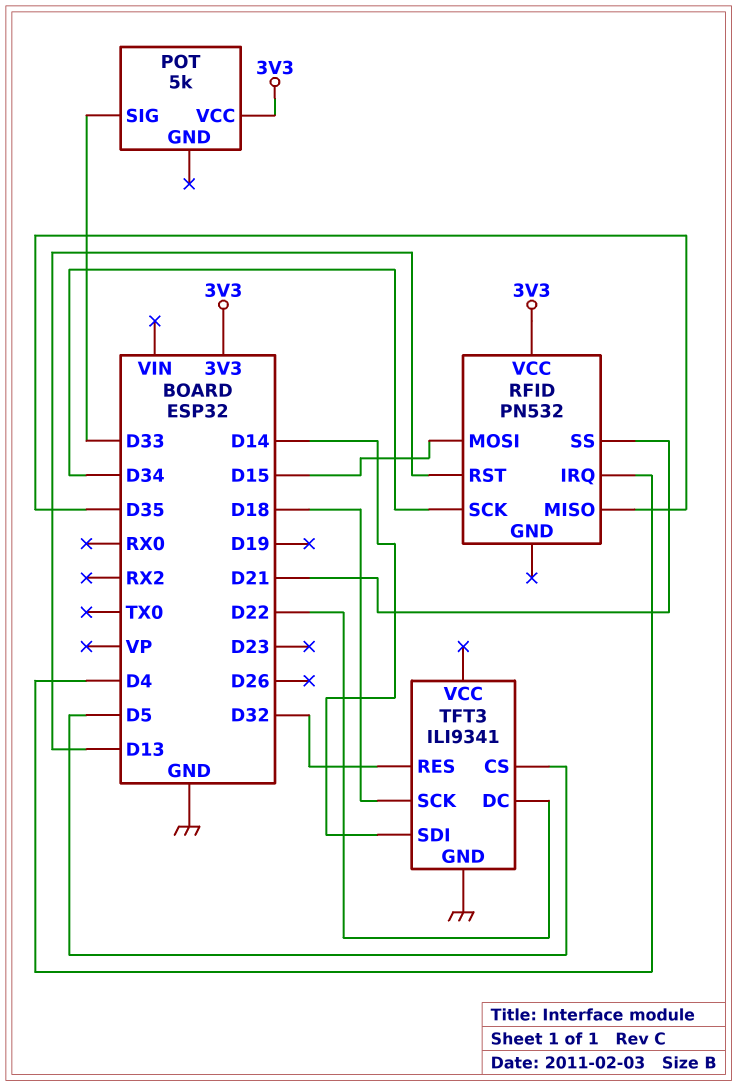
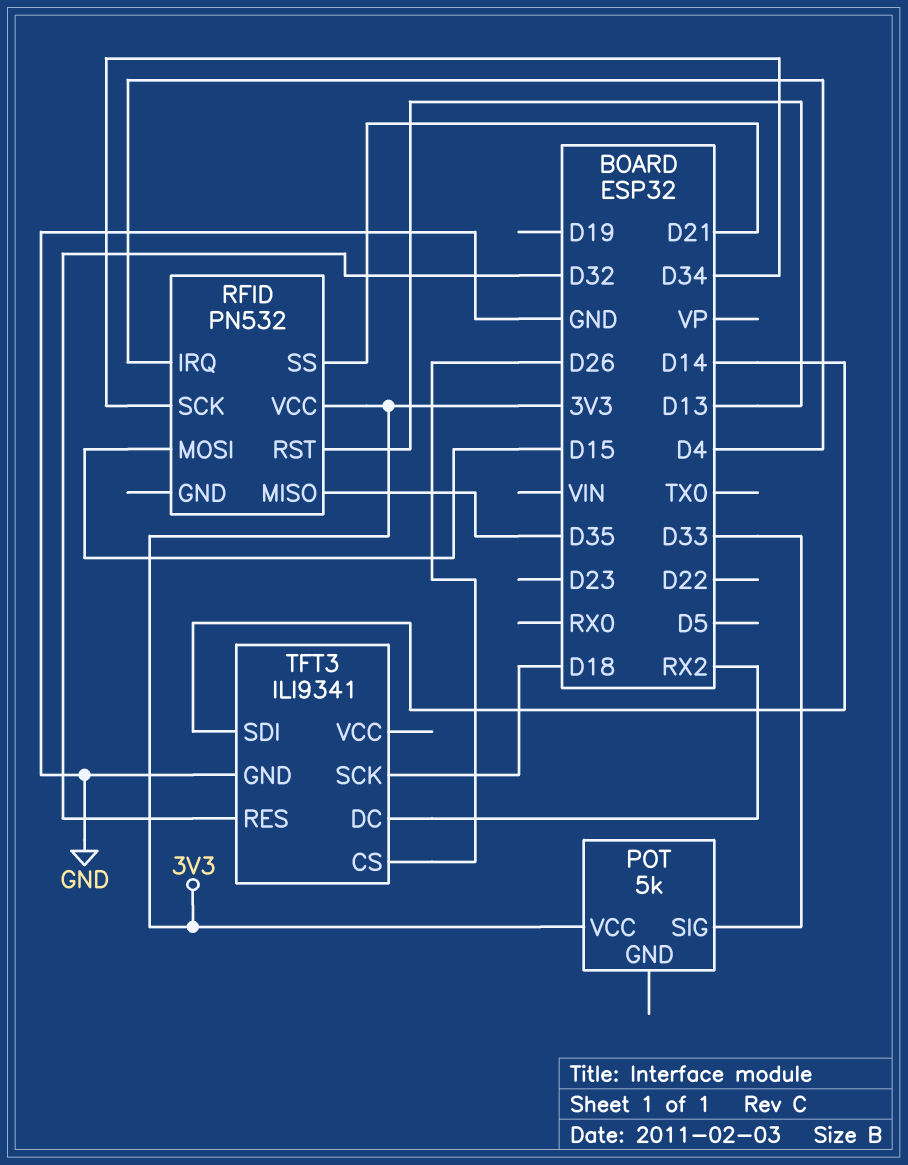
TFT3 pin CS: D5 -> D26
TFT3 pin DC: D22 -> RX2

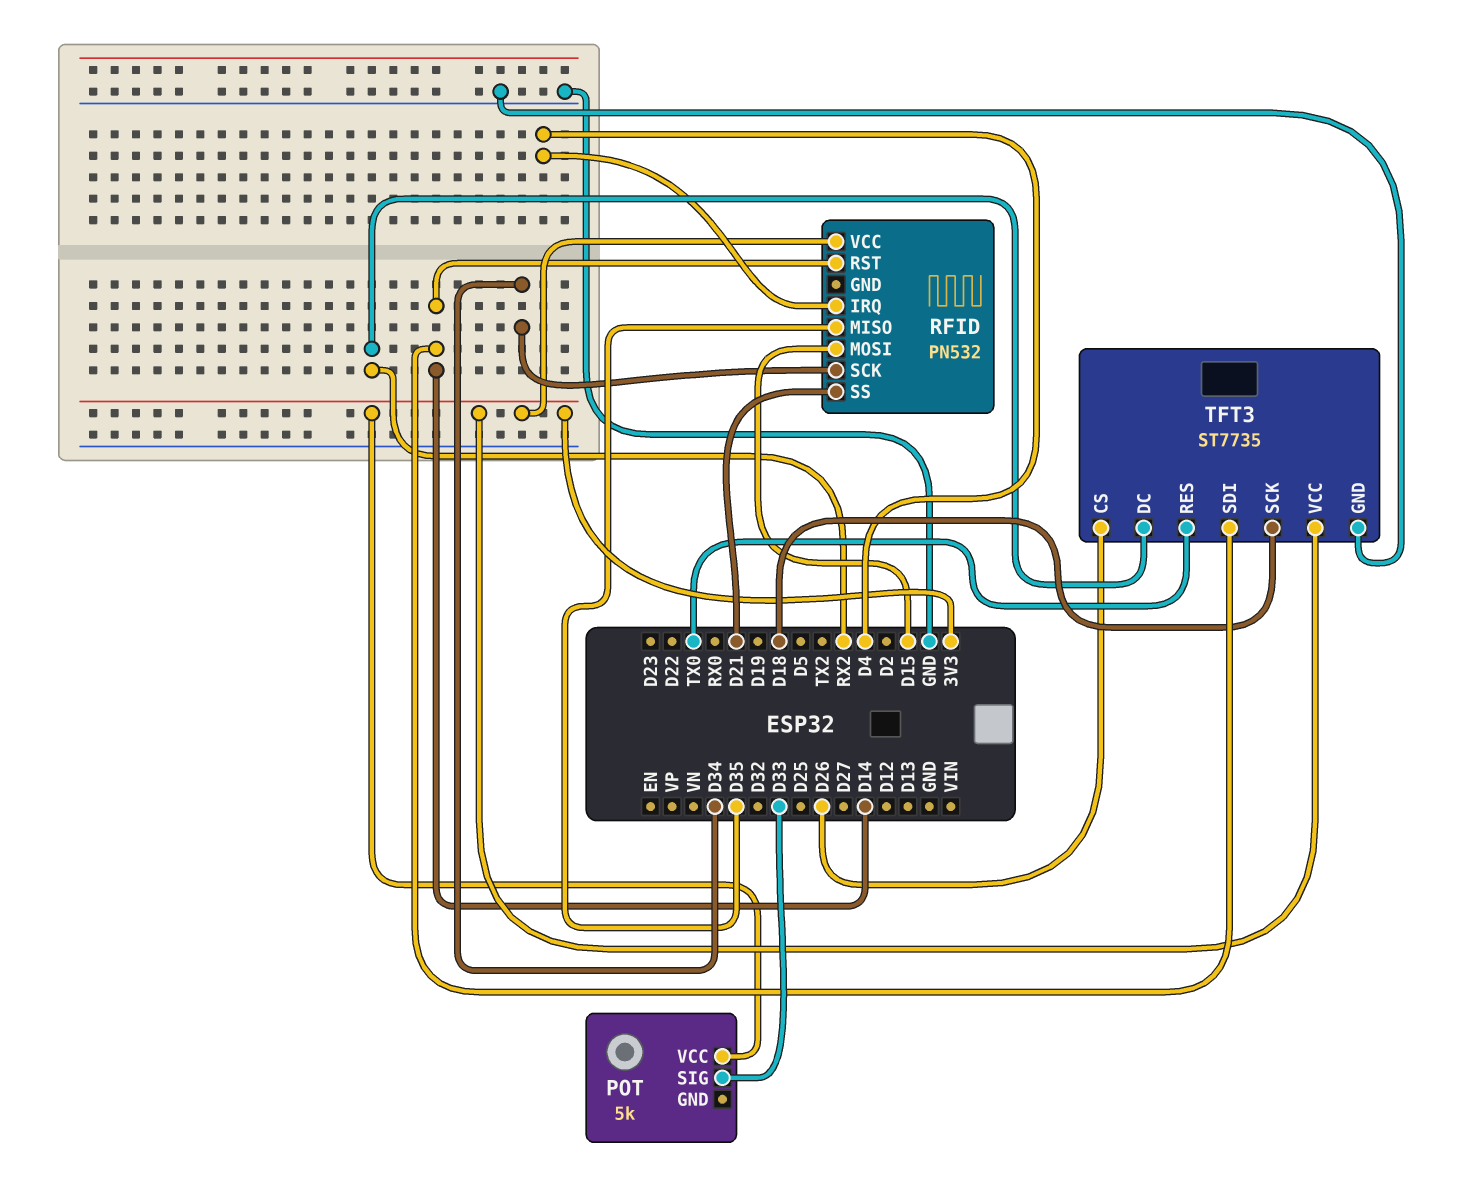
RFID pin RST: D13 -> D14
TFT3: ILI9341 -> ST7735
TFT3 pin RES: D32 -> TX0
TFT3 pin VCC: none -> 3V3

